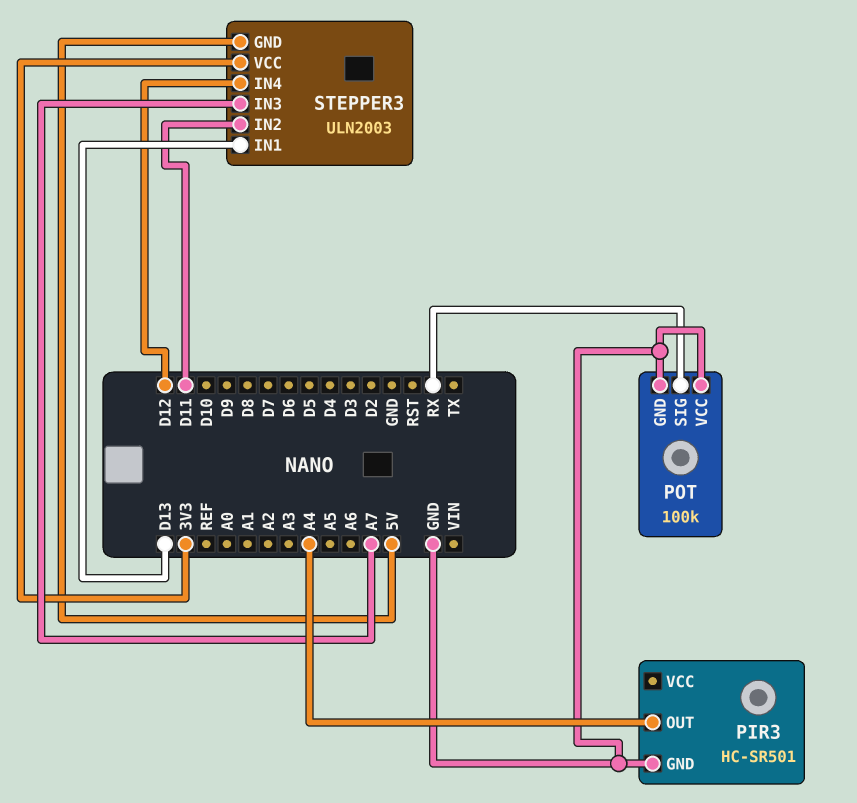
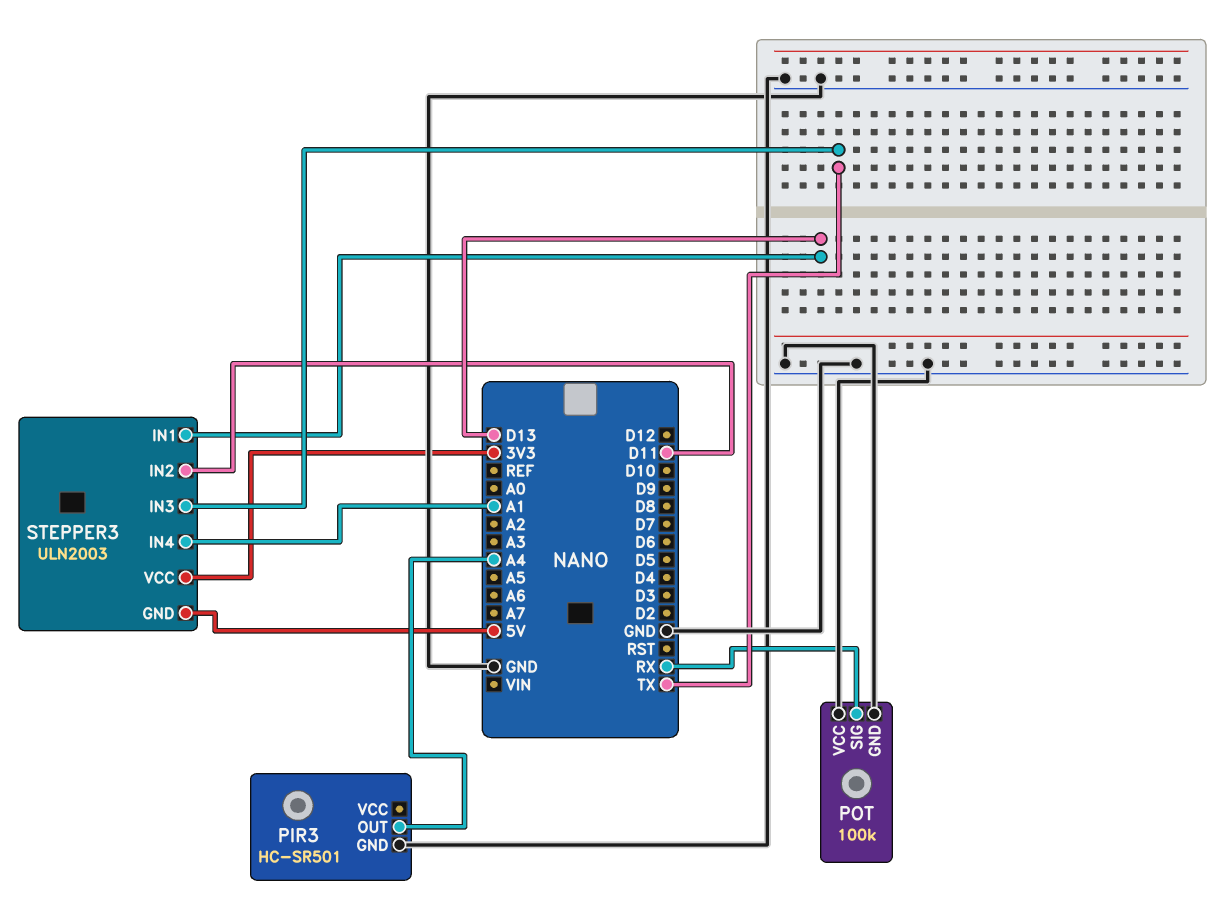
STEPPER3 pin IN3: A7 -> TX
STEPPER3 pin IN4: D12 -> A1

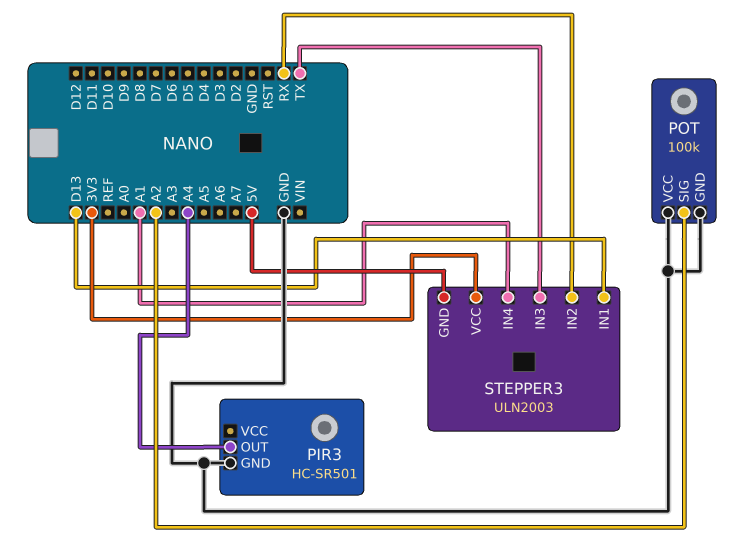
POT pin SIG: RX -> A2
STEPPER3 pin IN2: D11 -> RX

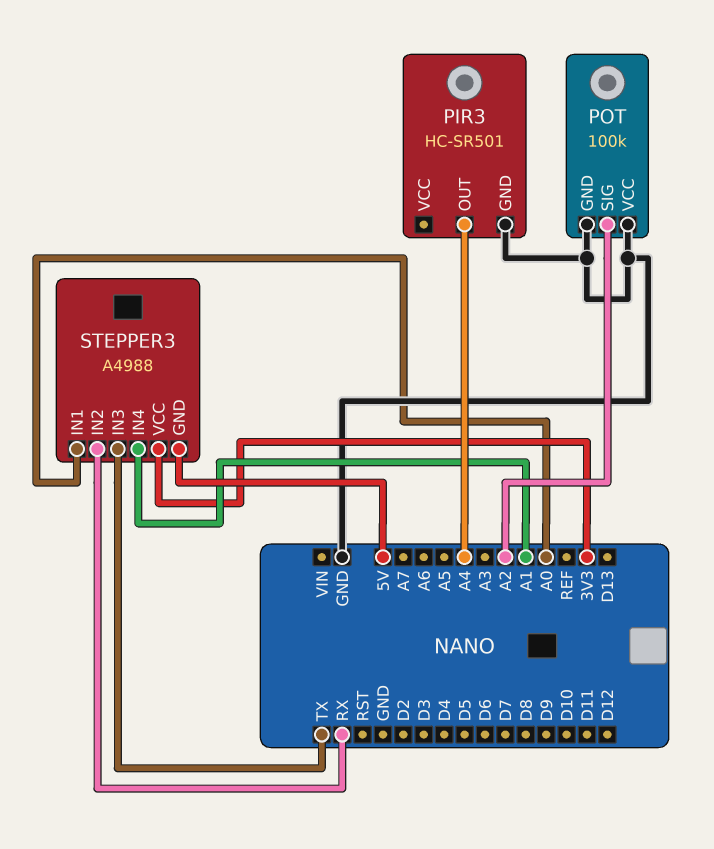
STEPPER3: ULN2003 -> A4988
STEPPER3 pin IN1: D13 -> A0

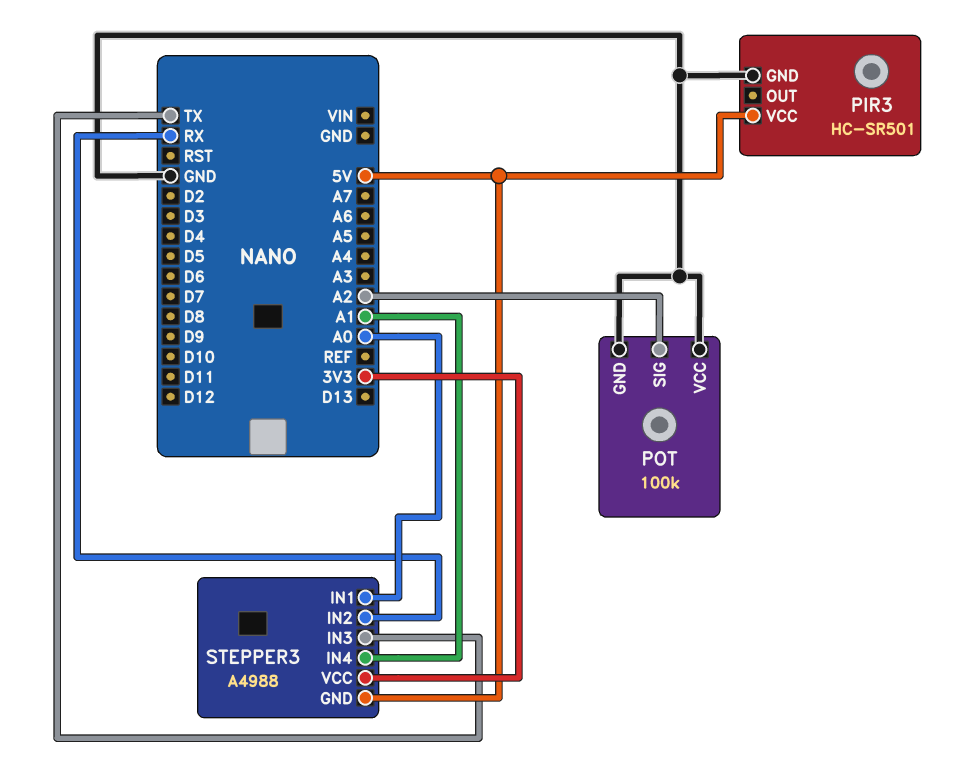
PIR3 pin OUT: A4 -> none
PIR3 pin VCC: none -> 5V

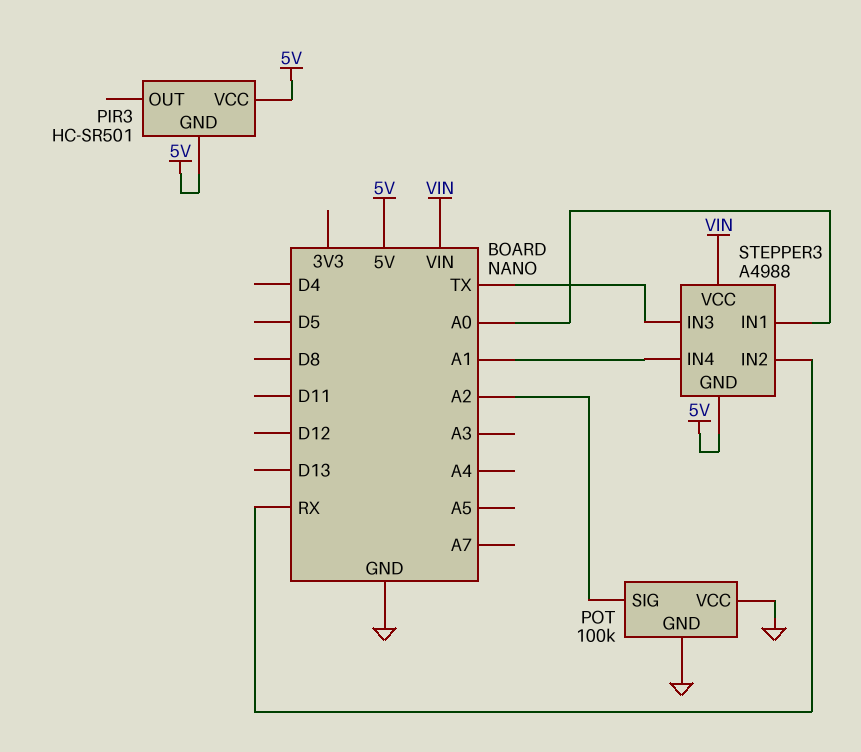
PIR3 pin GND: GND -> 5V
STEPPER3 pin VCC: 3V3 -> VIN

